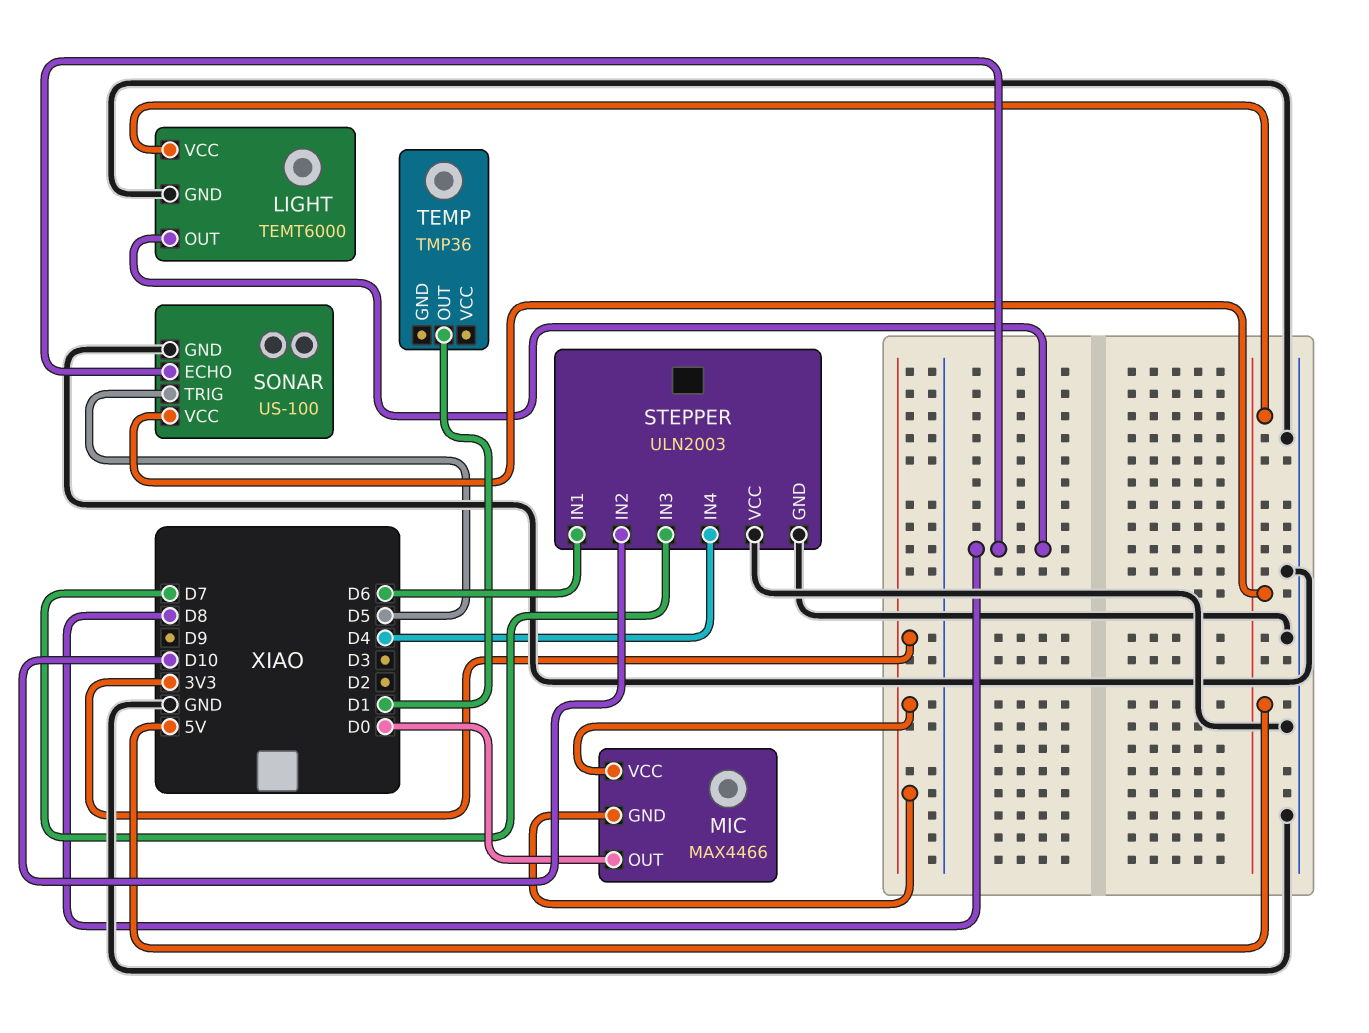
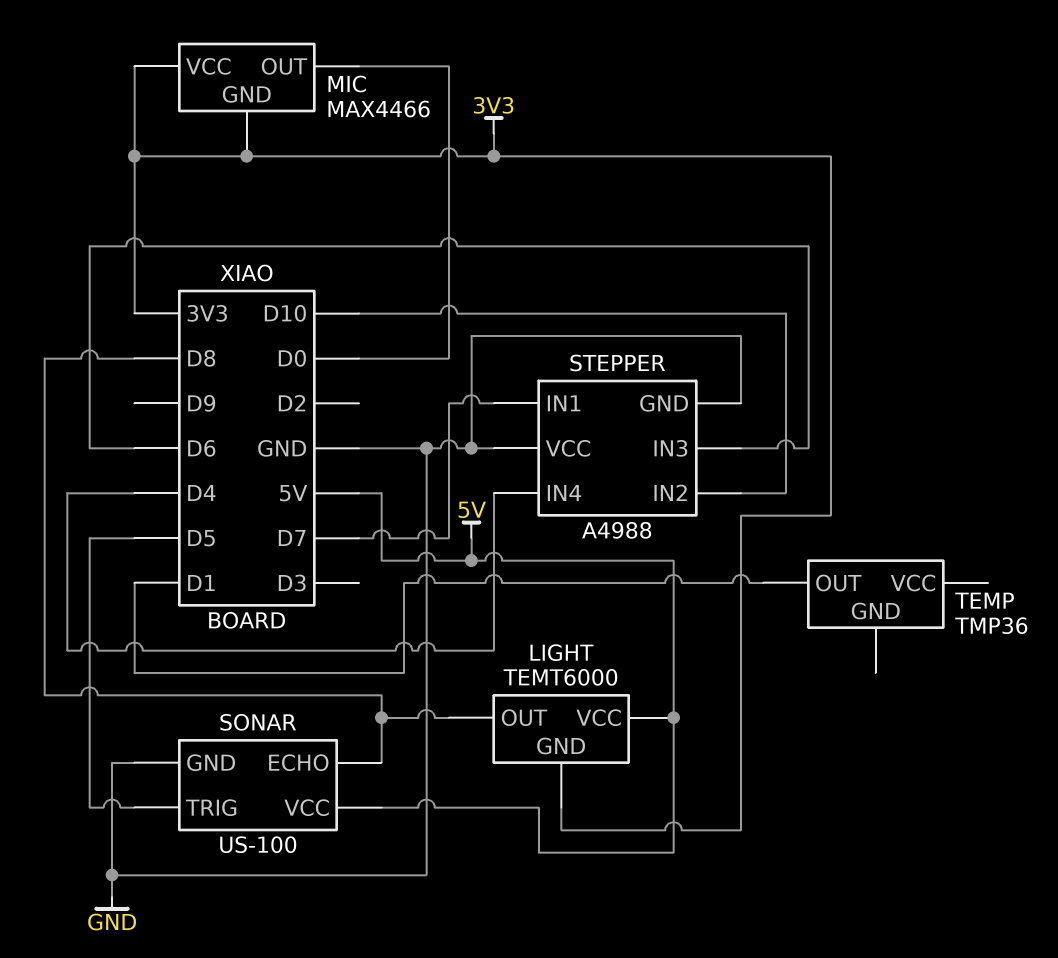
LIGHT pin GND: GND -> 3V3
STEPPER: ULN2003 -> A4988
STEPPER pin IN1: D6 -> D7
STEPPER pin IN3: D7 -> D6

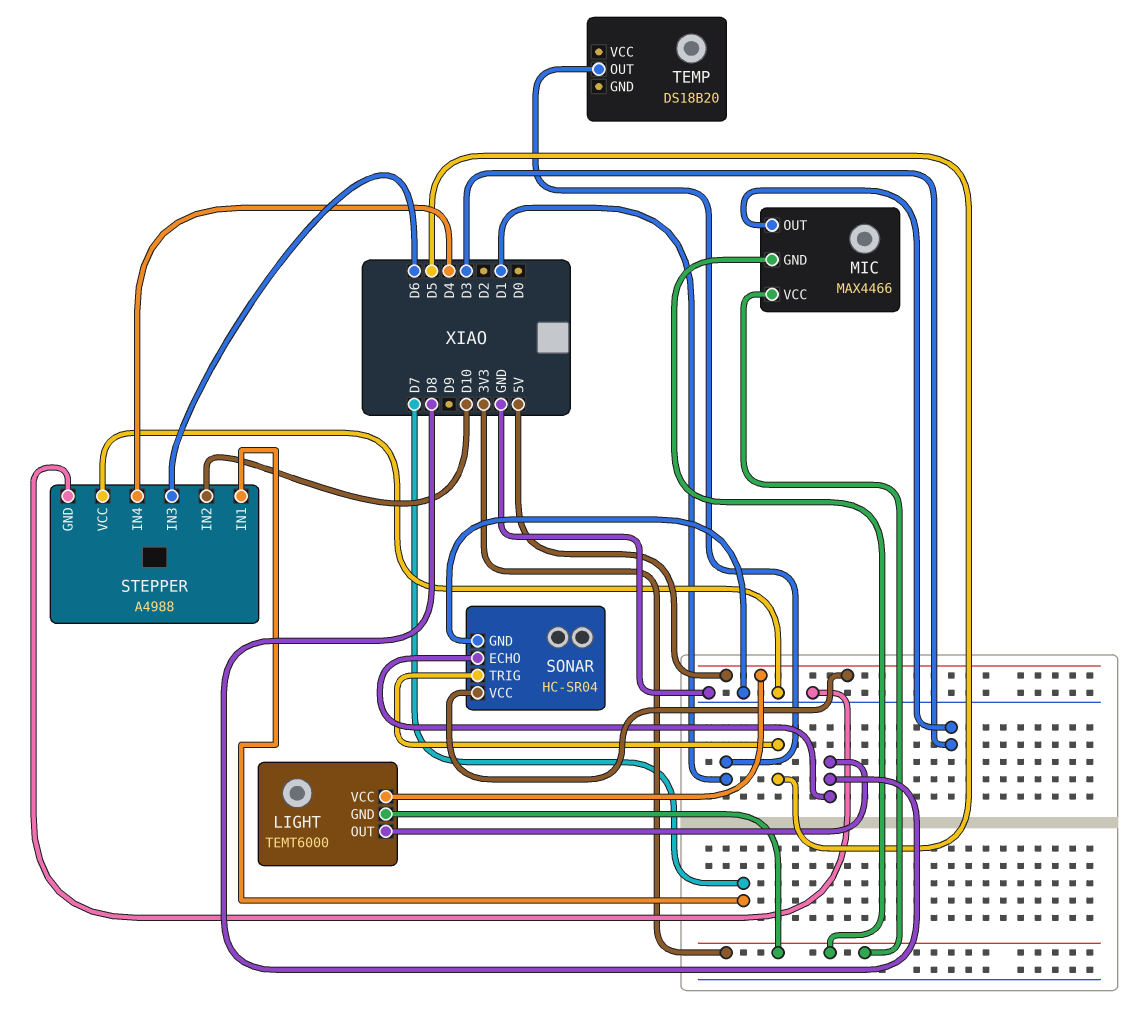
MIC pin OUT: D0 -> D3
SONAR: US-100 -> HC-SR04
TEMP: TMP36 -> DS18B20

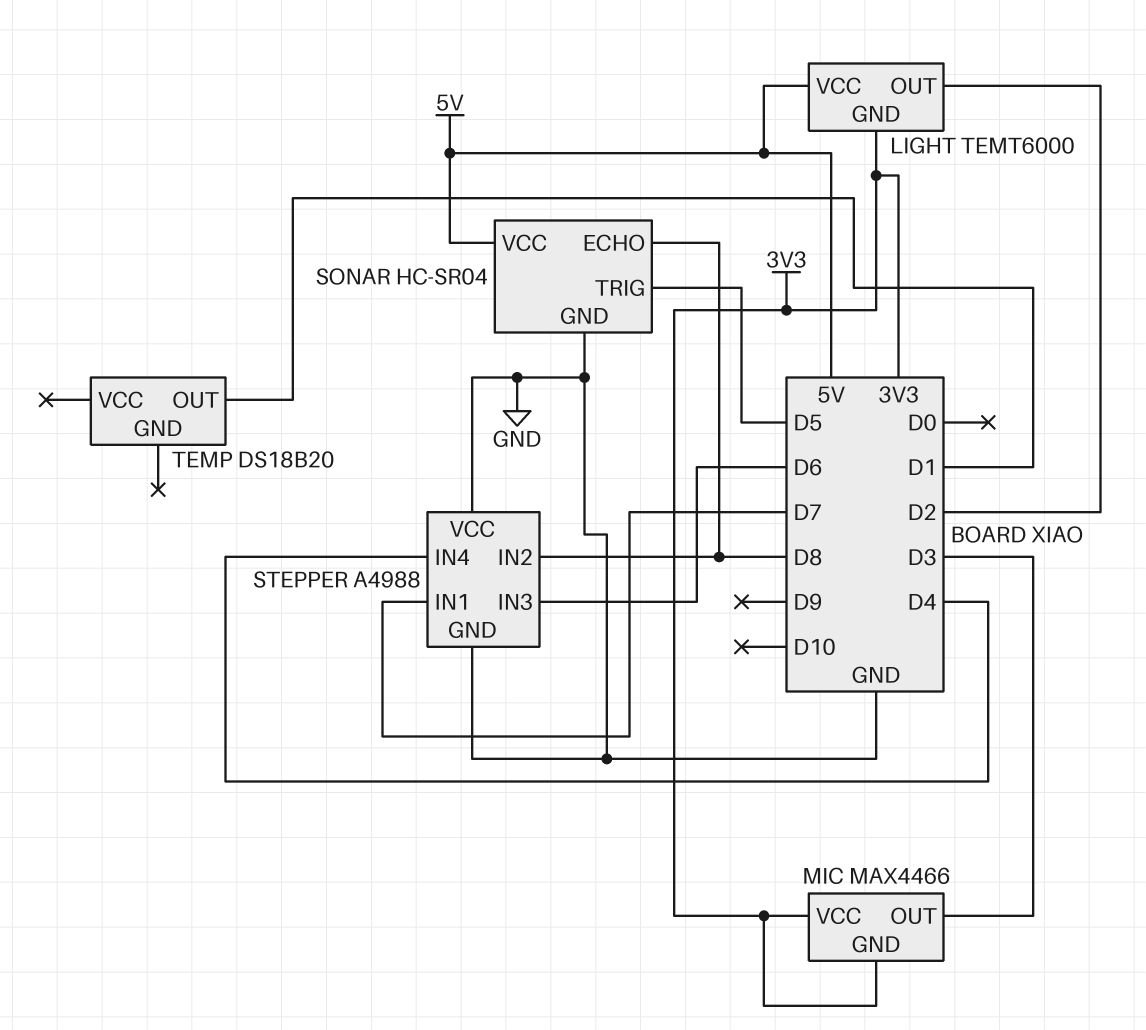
LIGHT pin OUT: D8 -> D2
STEPPER pin IN2: D10 -> D8

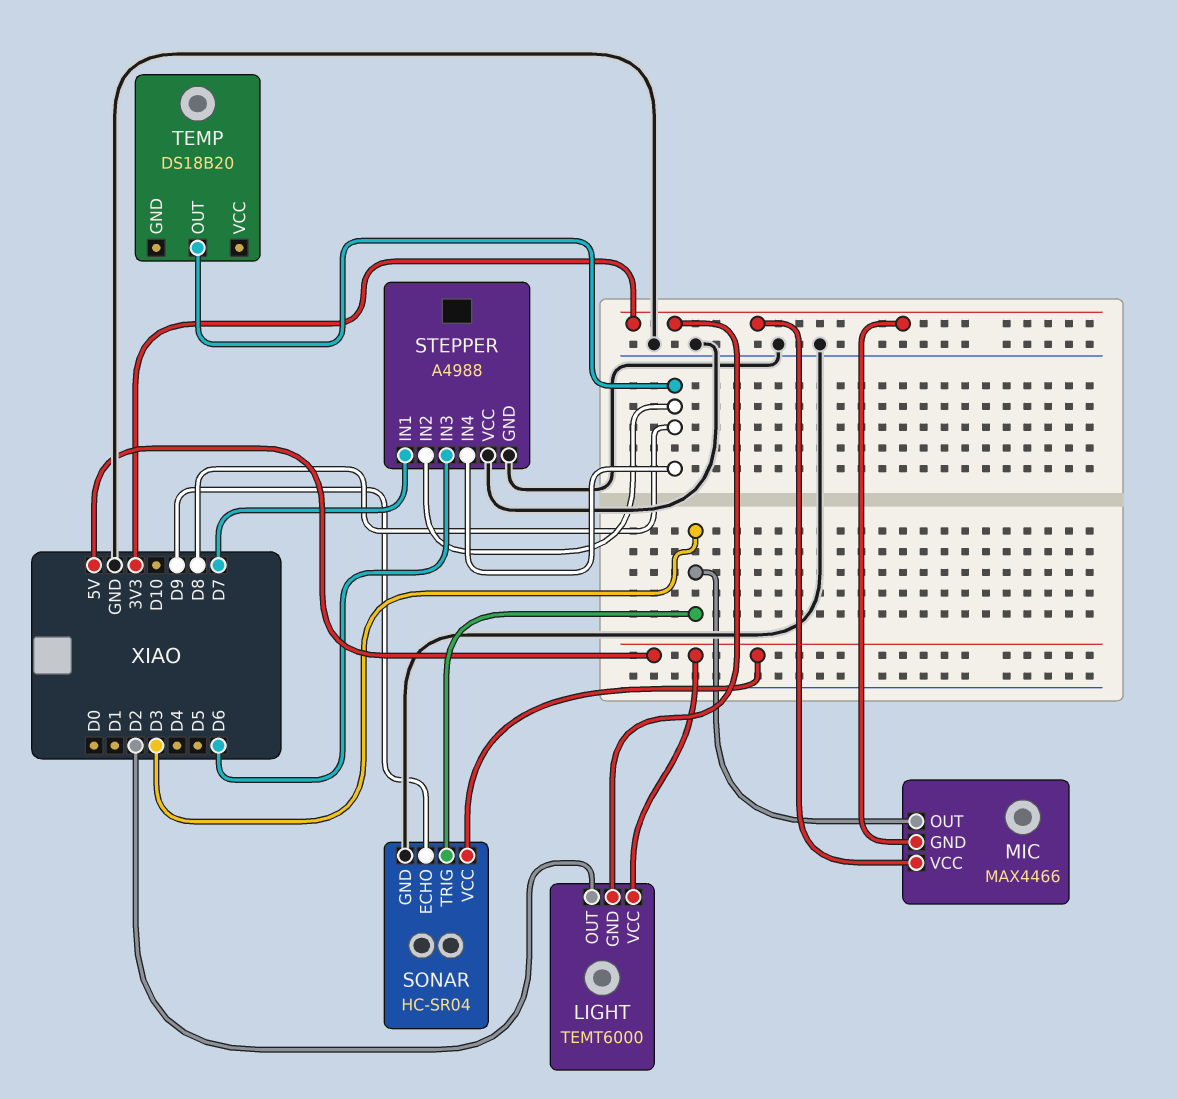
SONAR pin ECHO: D8 -> D9
SONAR pin TRIG: D5 -> D3
STEPPER pin IN4: D4 -> D8
TEMP pin OUT: D1 -> D8

